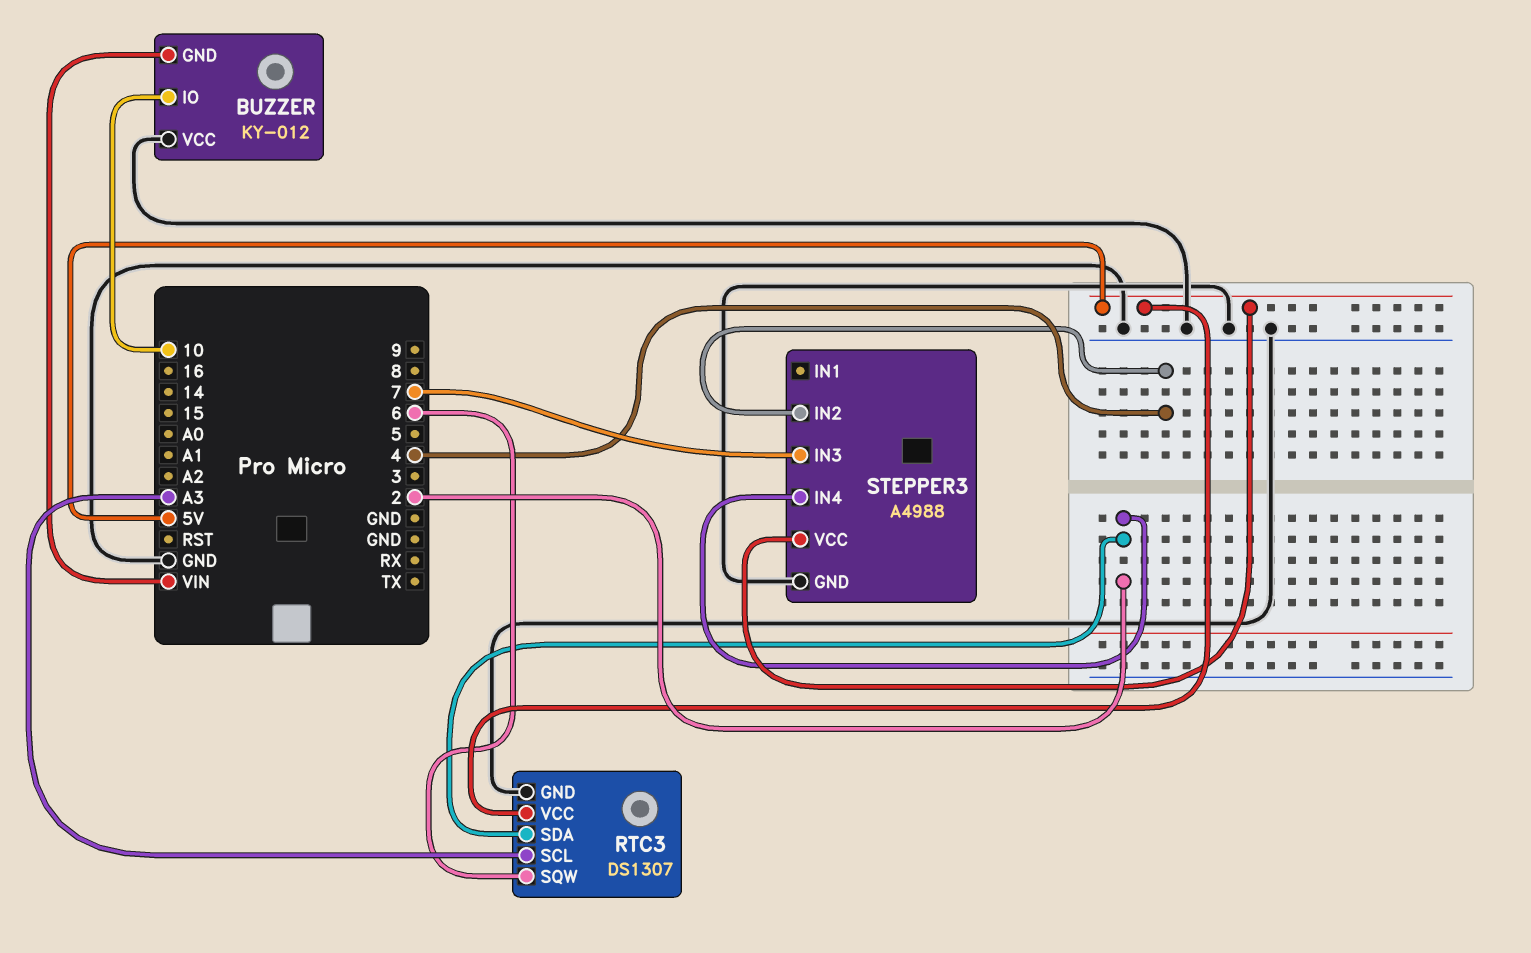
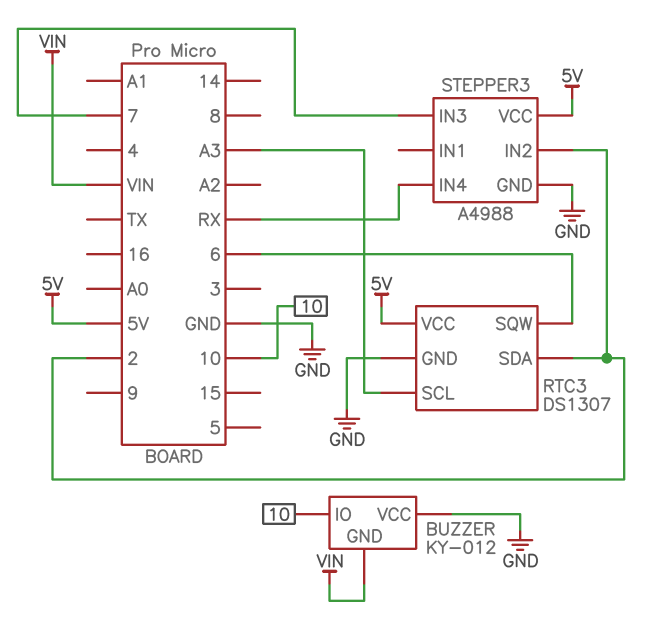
STEPPER3 pin IN2: 4 -> 2
STEPPER3 pin IN4: 2 -> RX

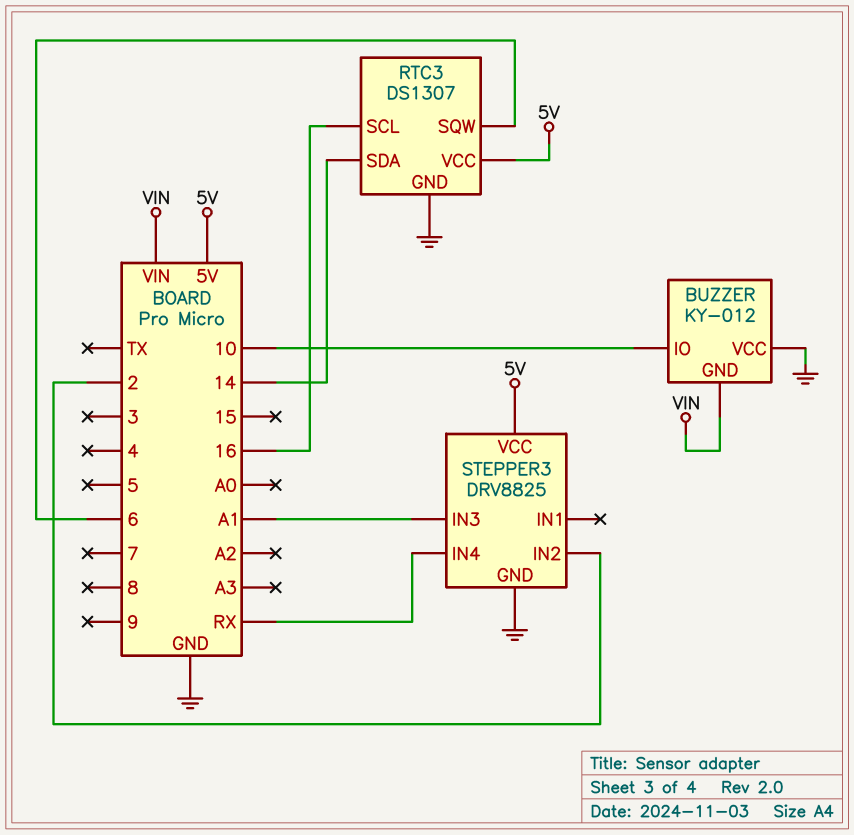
RTC3 pin SCL: A3 -> 16
RTC3 pin SDA: 2 -> 14
STEPPER3: A4988 -> DRV8825
STEPPER3 pin IN3: 7 -> A1

